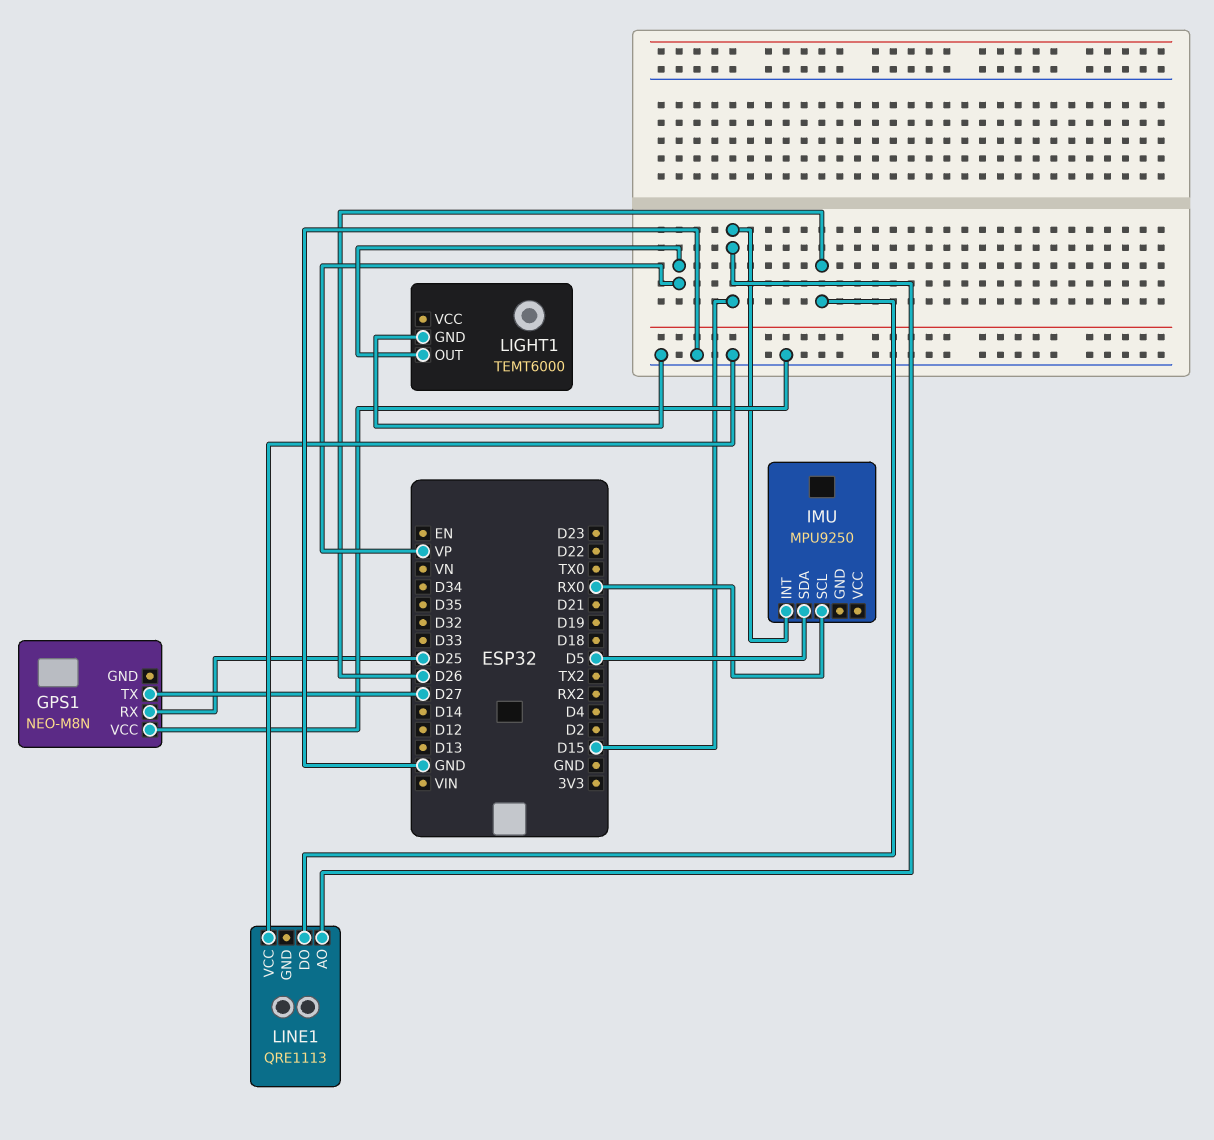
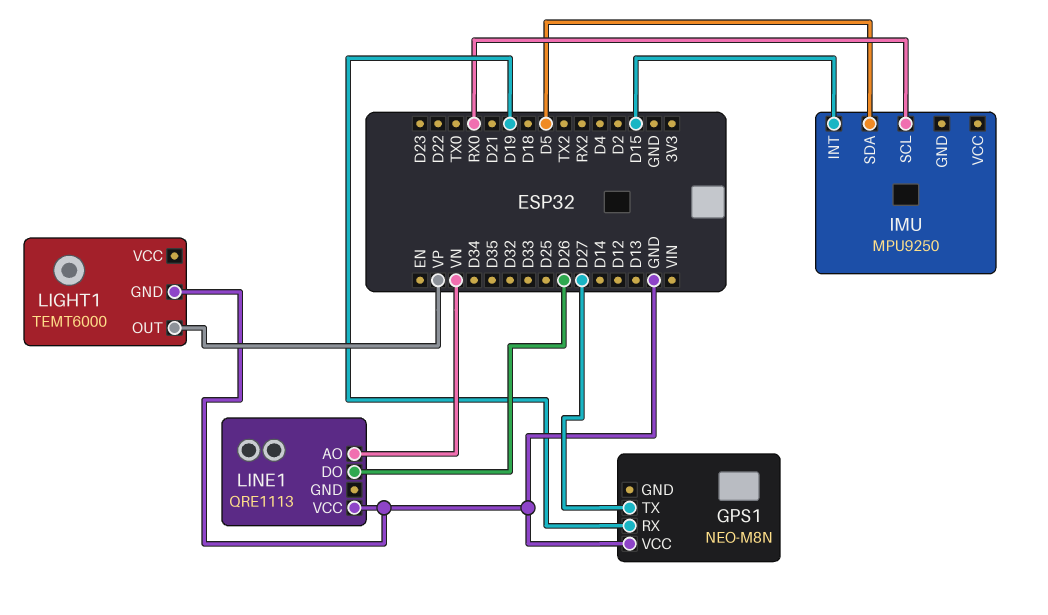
GPS1 pin RX: D25 -> D19
LINE1 pin AO: D15 -> VN

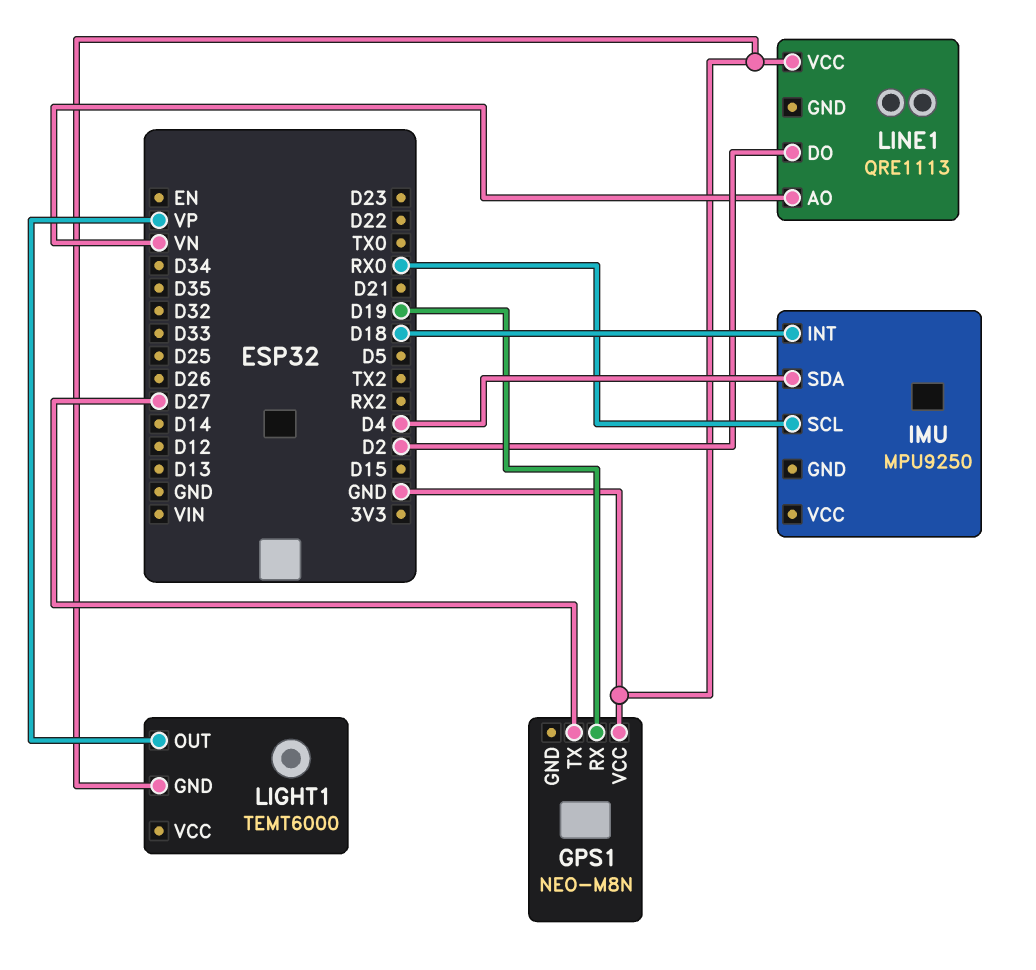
IMU pin INT: D15 -> D18
IMU pin SDA: D5 -> D4
LINE1 pin DO: D26 -> D2

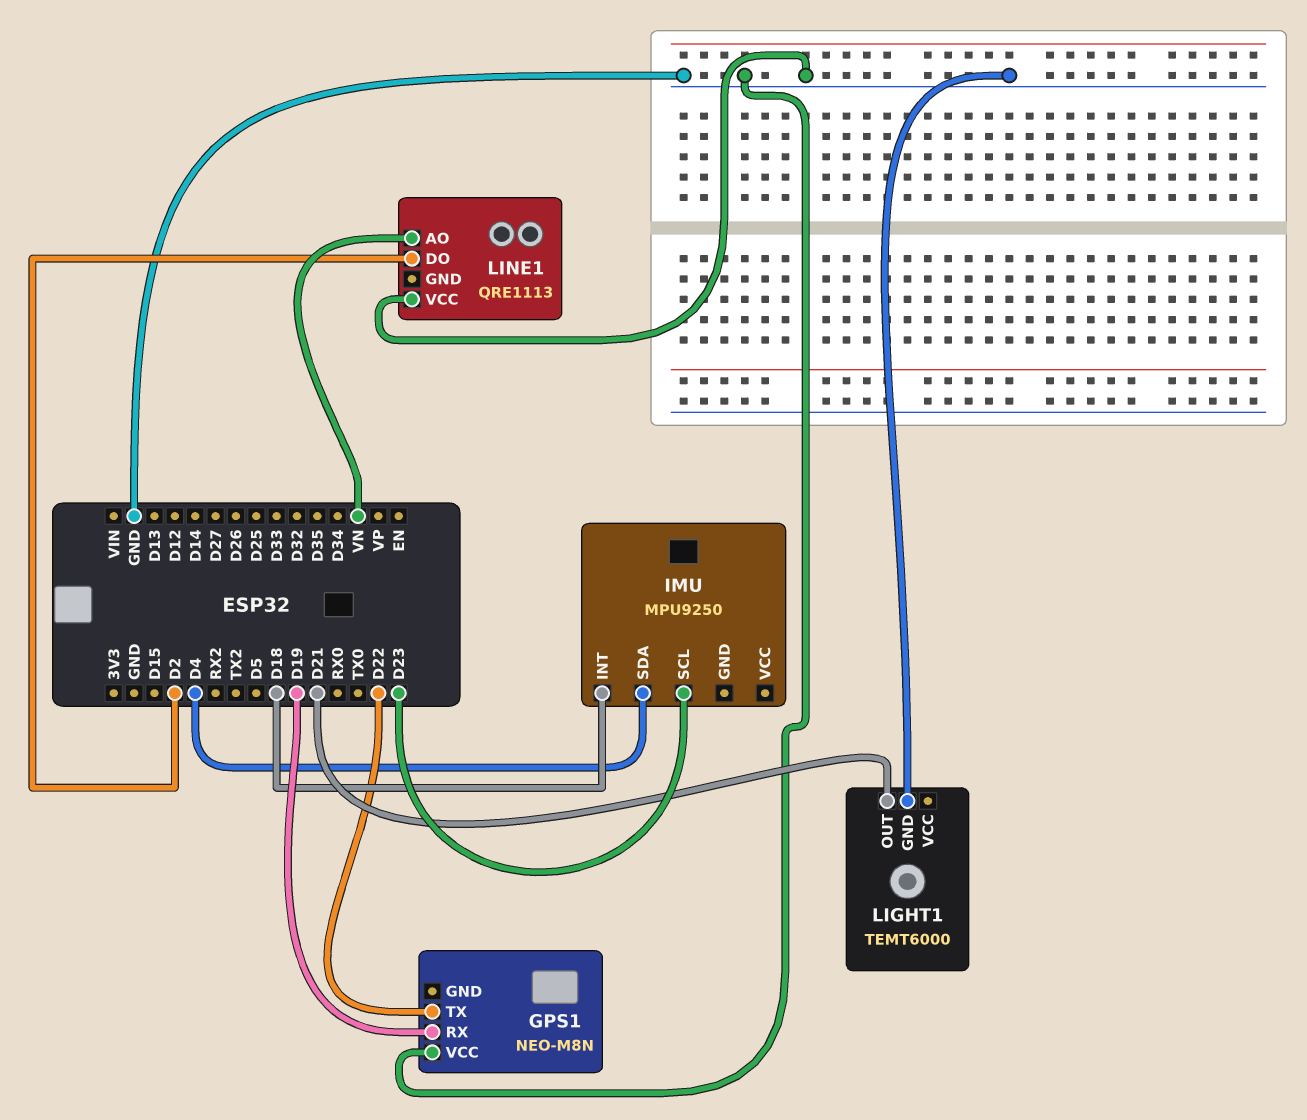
GPS1 pin TX: D27 -> D22
IMU pin SCL: RX0 -> D23
LIGHT1 pin OUT: VP -> D21

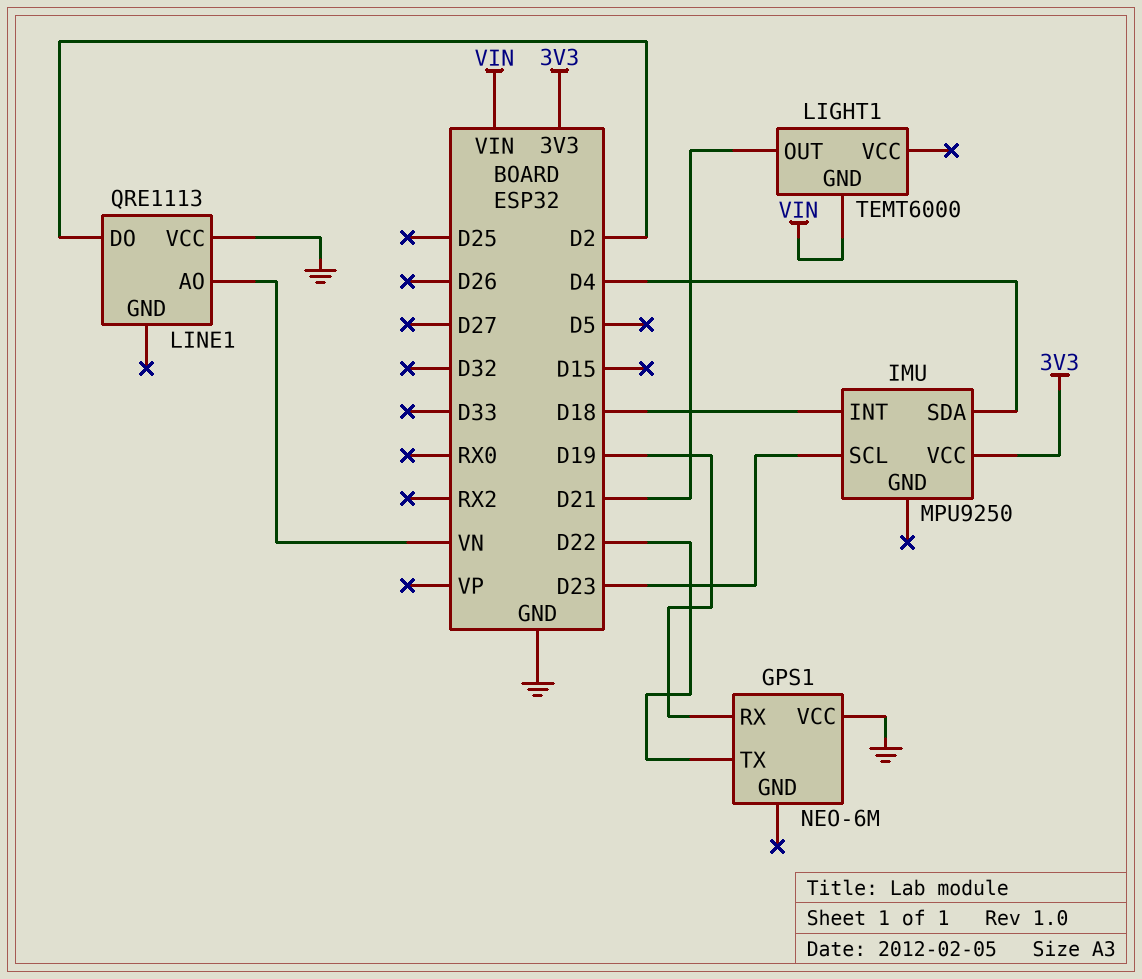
GPS1: NEO-M8N -> NEO-6M
IMU pin VCC: none -> 3V3
LIGHT1 pin GND: GND -> VIN

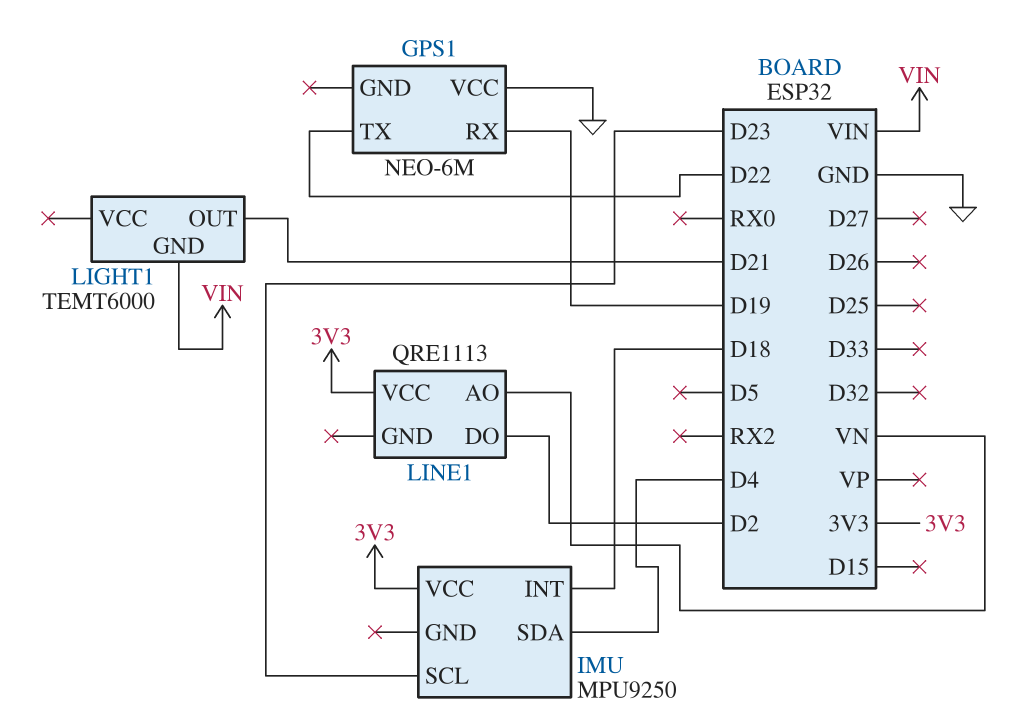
LINE1 pin VCC: GND -> 3V3

